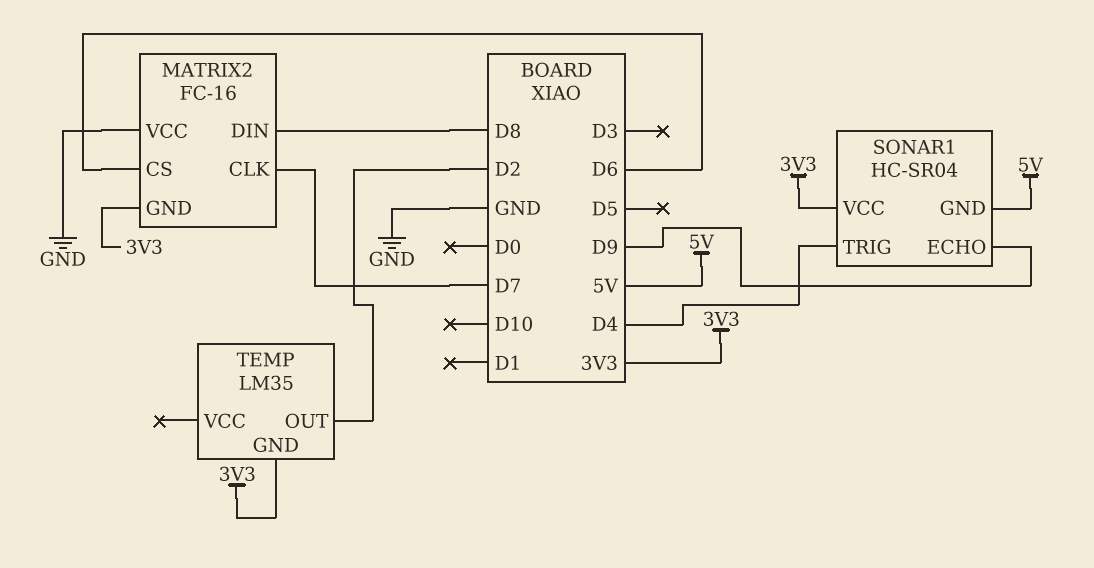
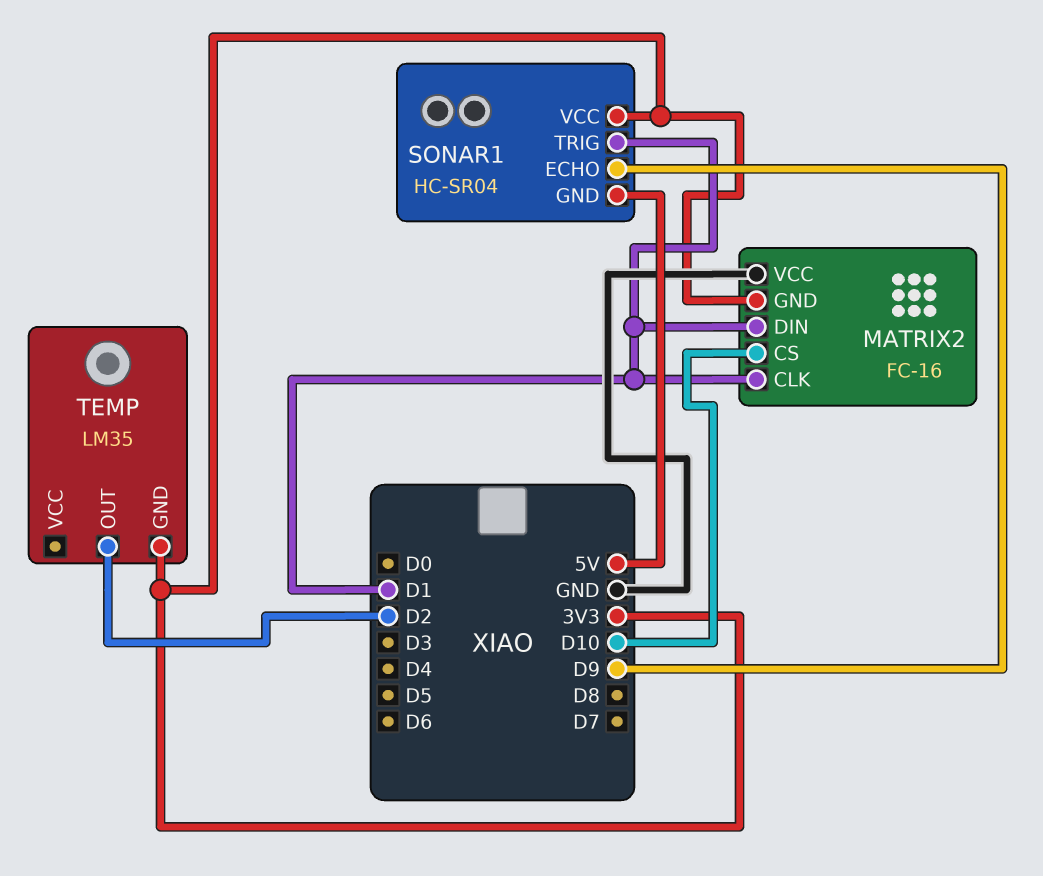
MATRIX2 pin CLK: D7 -> D1
MATRIX2 pin CS: D6 -> D10
MATRIX2 pin DIN: D8 -> D1
SONAR1 pin TRIG: D4 -> D1

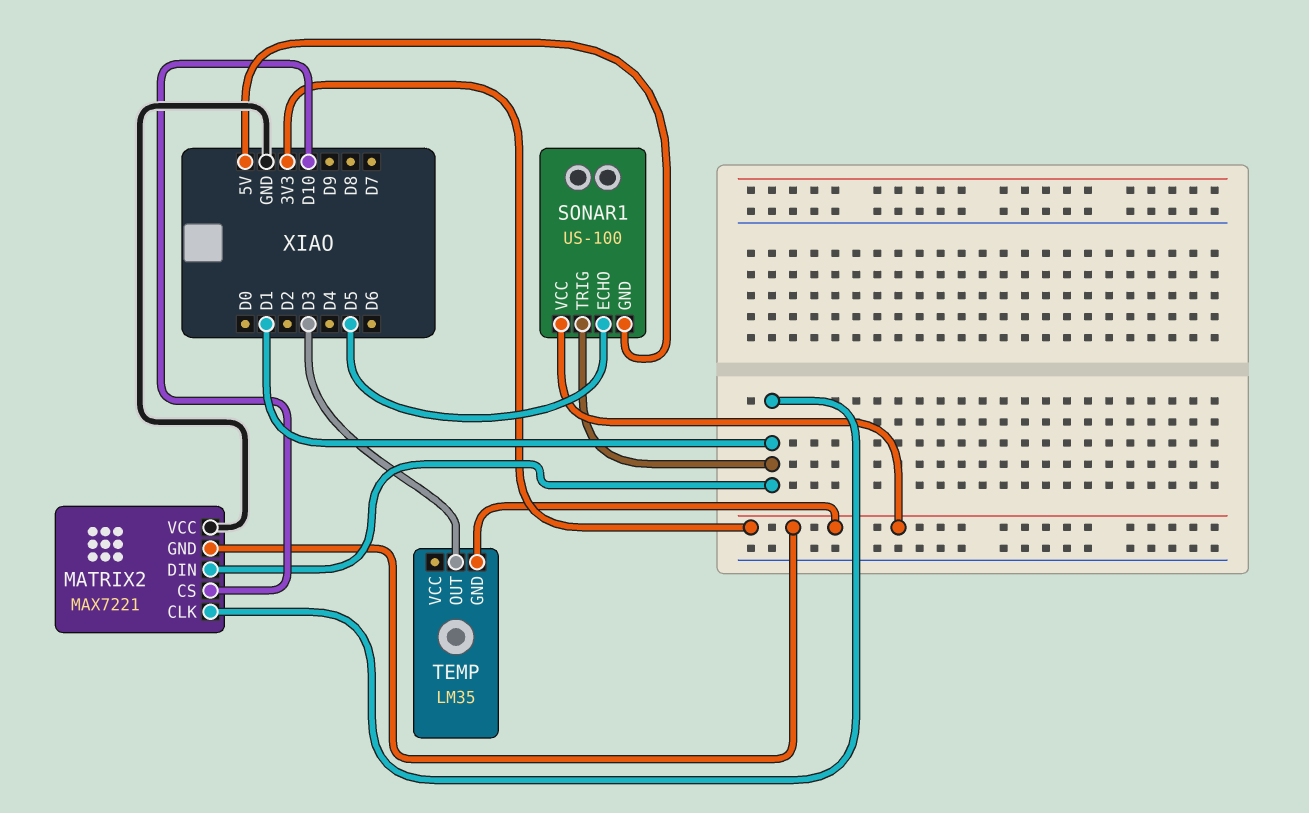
MATRIX2: FC-16 -> MAX7221
SONAR1: HC-SR04 -> US-100
SONAR1 pin ECHO: D9 -> D5
TEMP pin OUT: D2 -> D3

